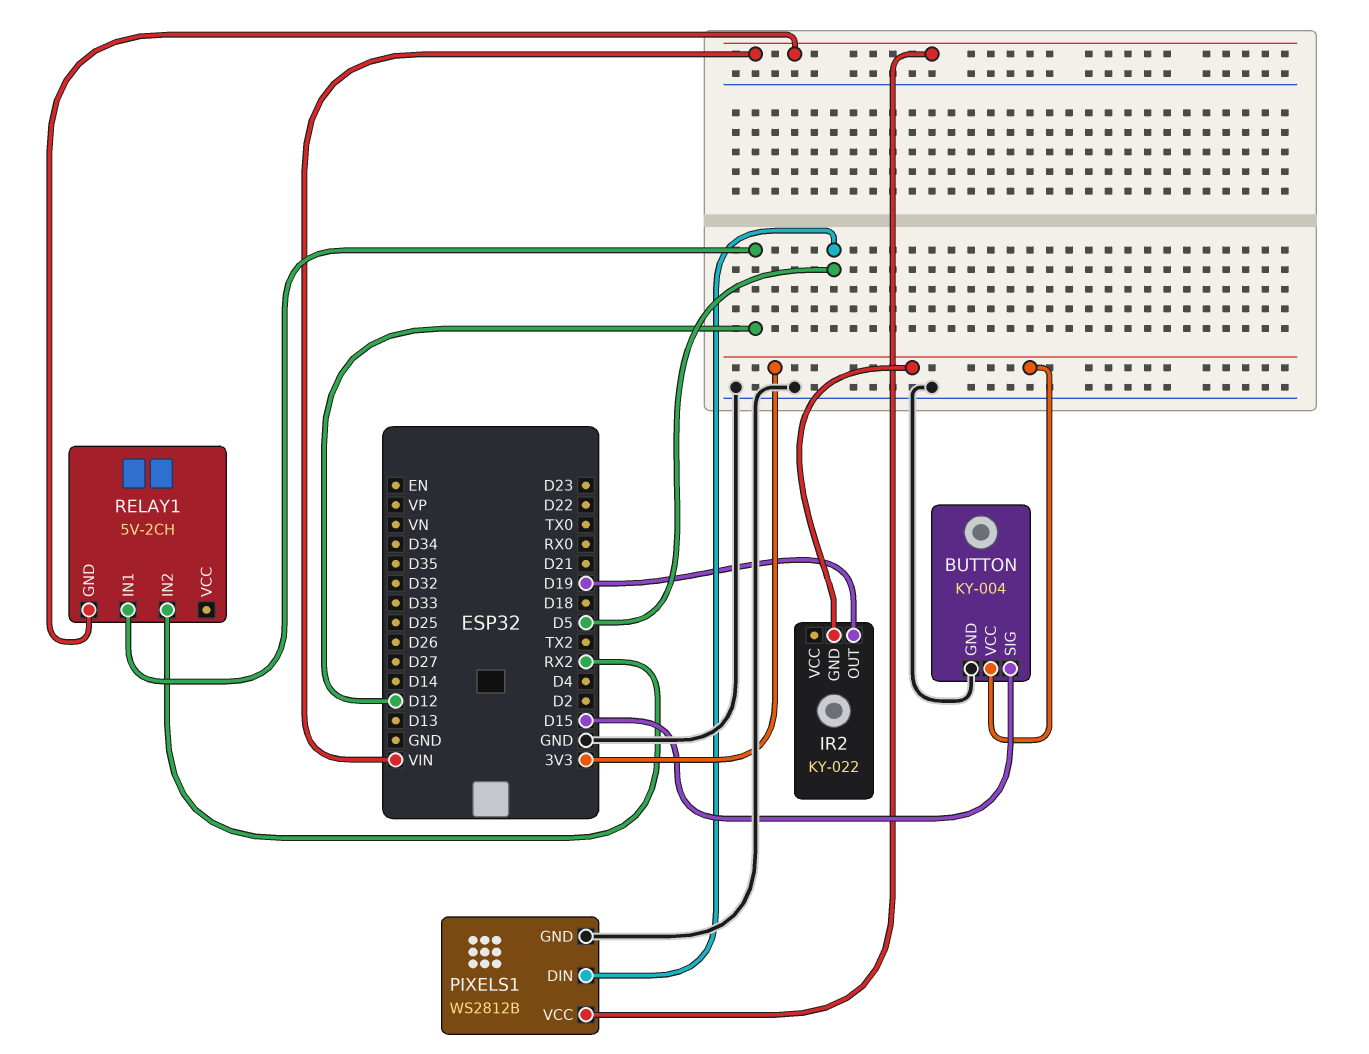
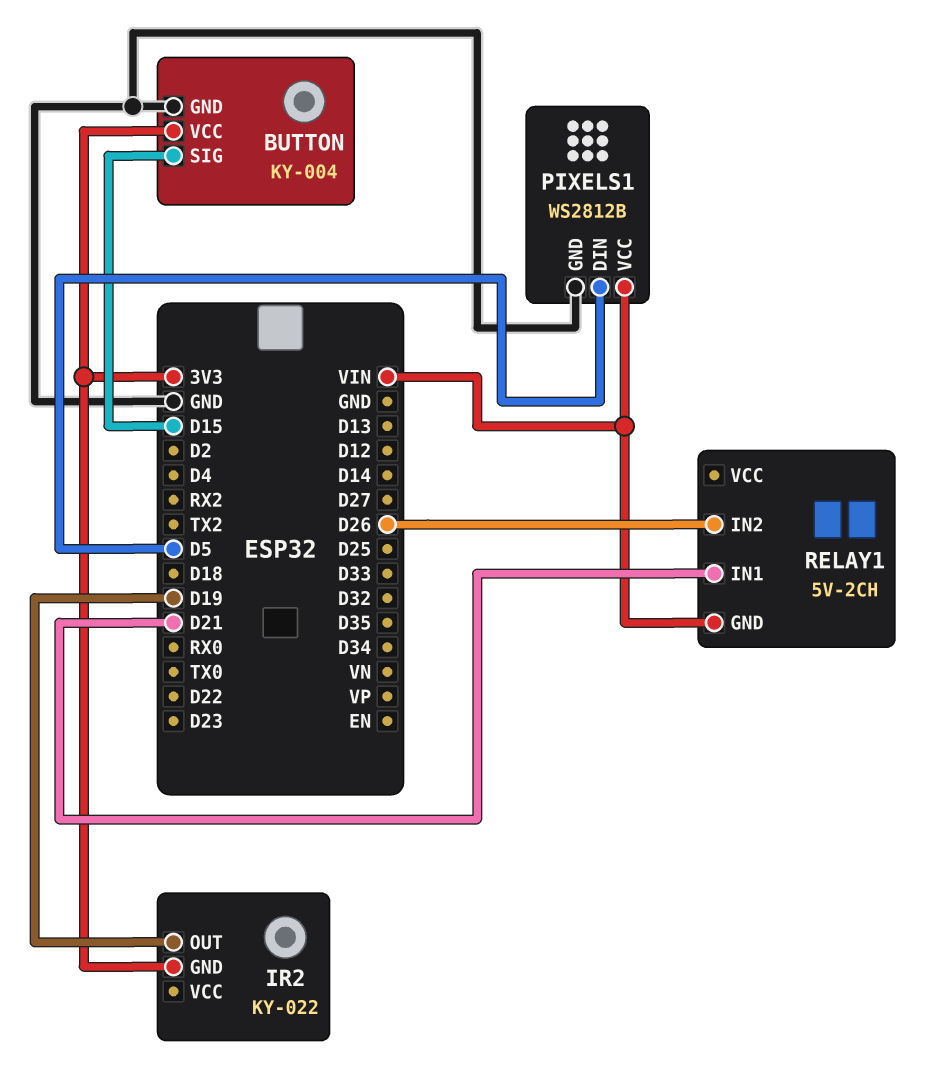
RELAY1 pin IN1: D12 -> D21
RELAY1 pin IN2: RX2 -> D26

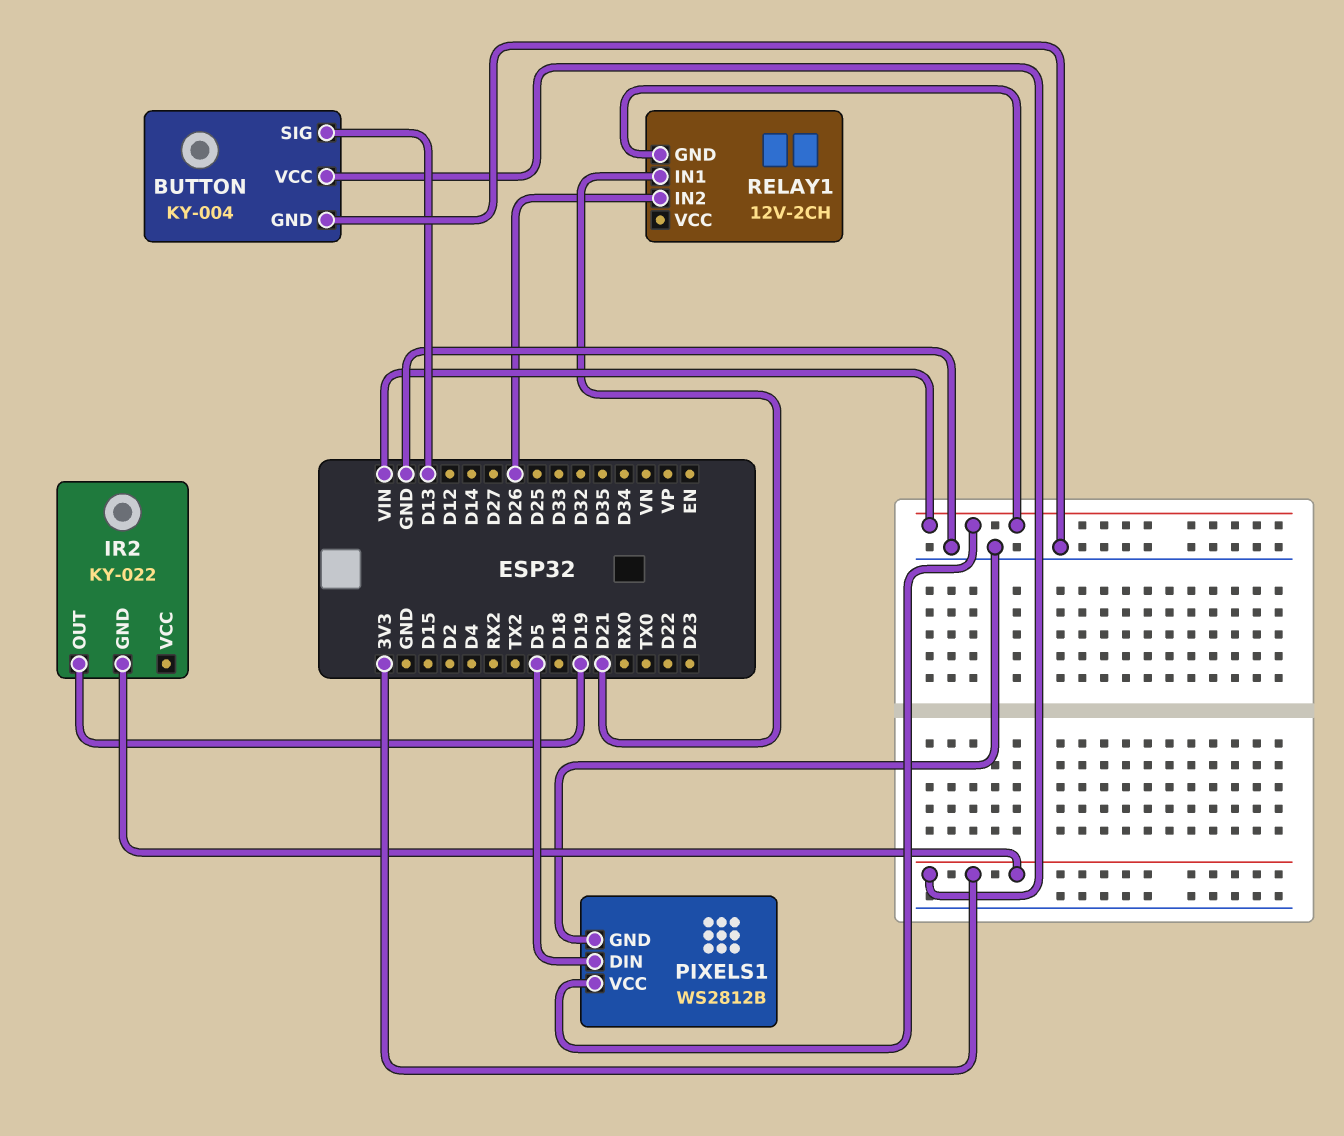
BUTTON pin SIG: D15 -> D13
RELAY1: 5V-2CH -> 12V-2CH

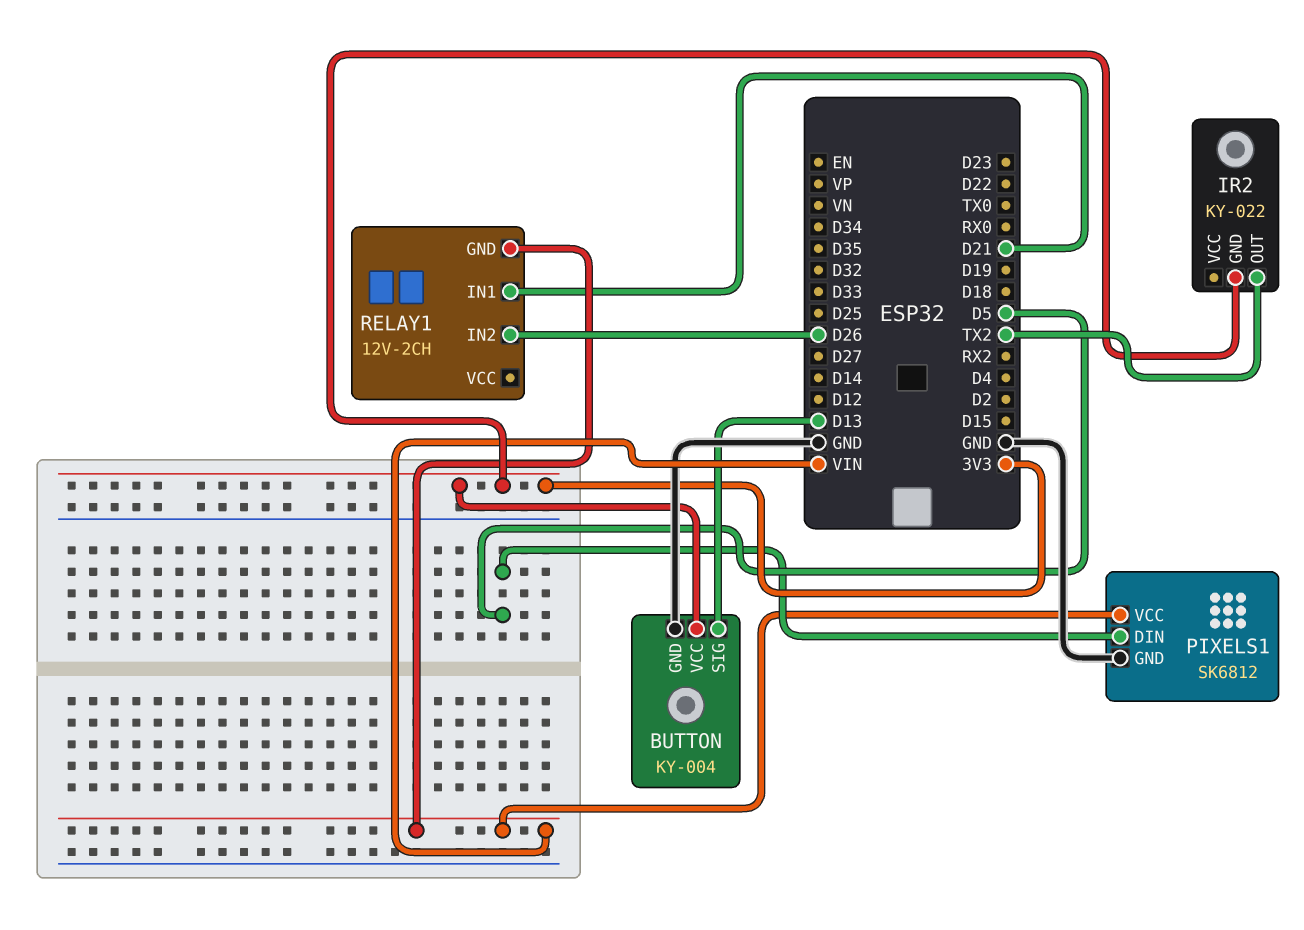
IR2 pin OUT: D19 -> TX2
PIXELS1: WS2812B -> SK6812

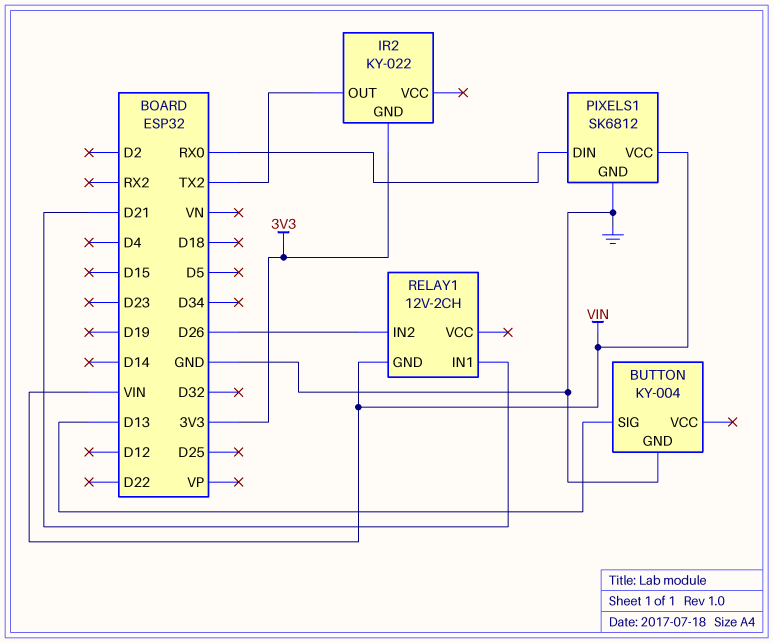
BUTTON pin VCC: 3V3 -> none
PIXELS1 pin DIN: D5 -> RX0

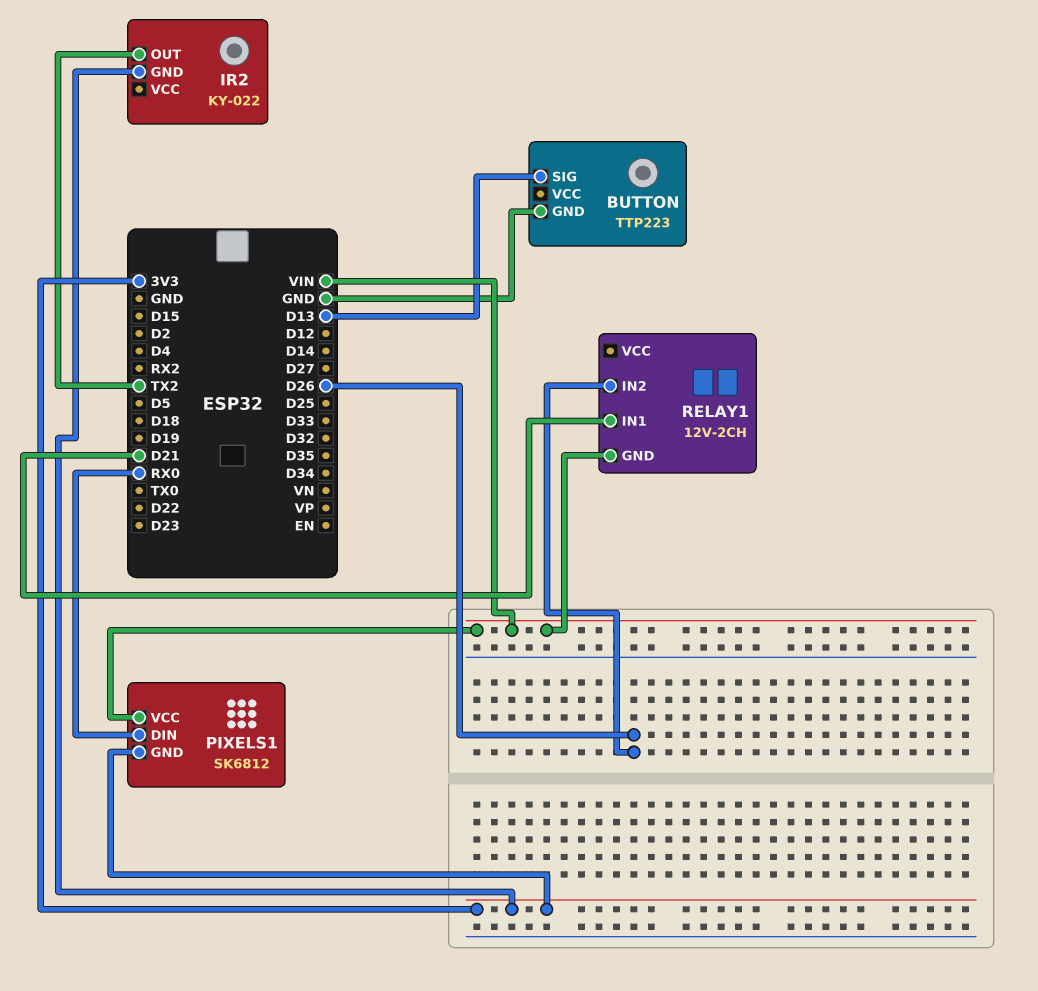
BUTTON: KY-004 -> TTP223
PIXELS1 pin GND: GND -> 3V3

